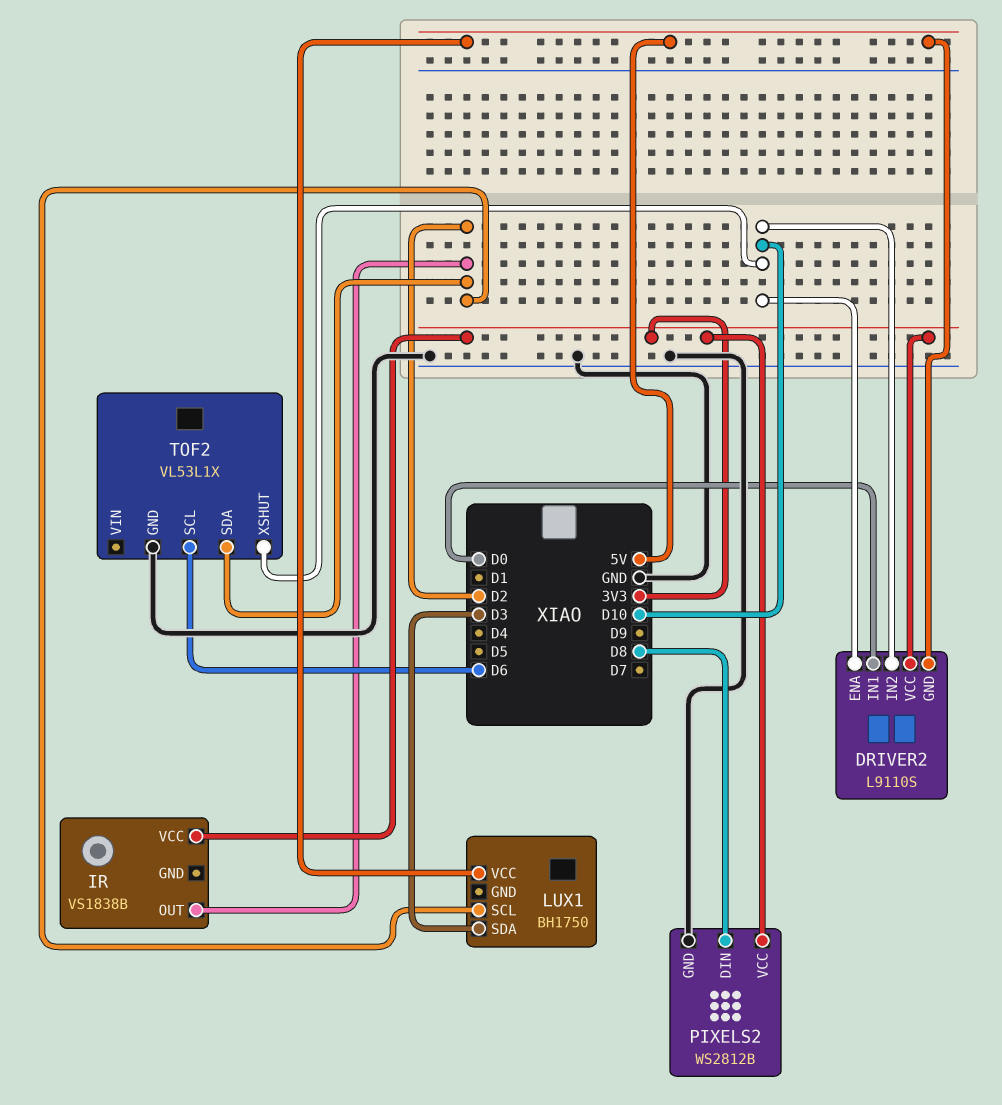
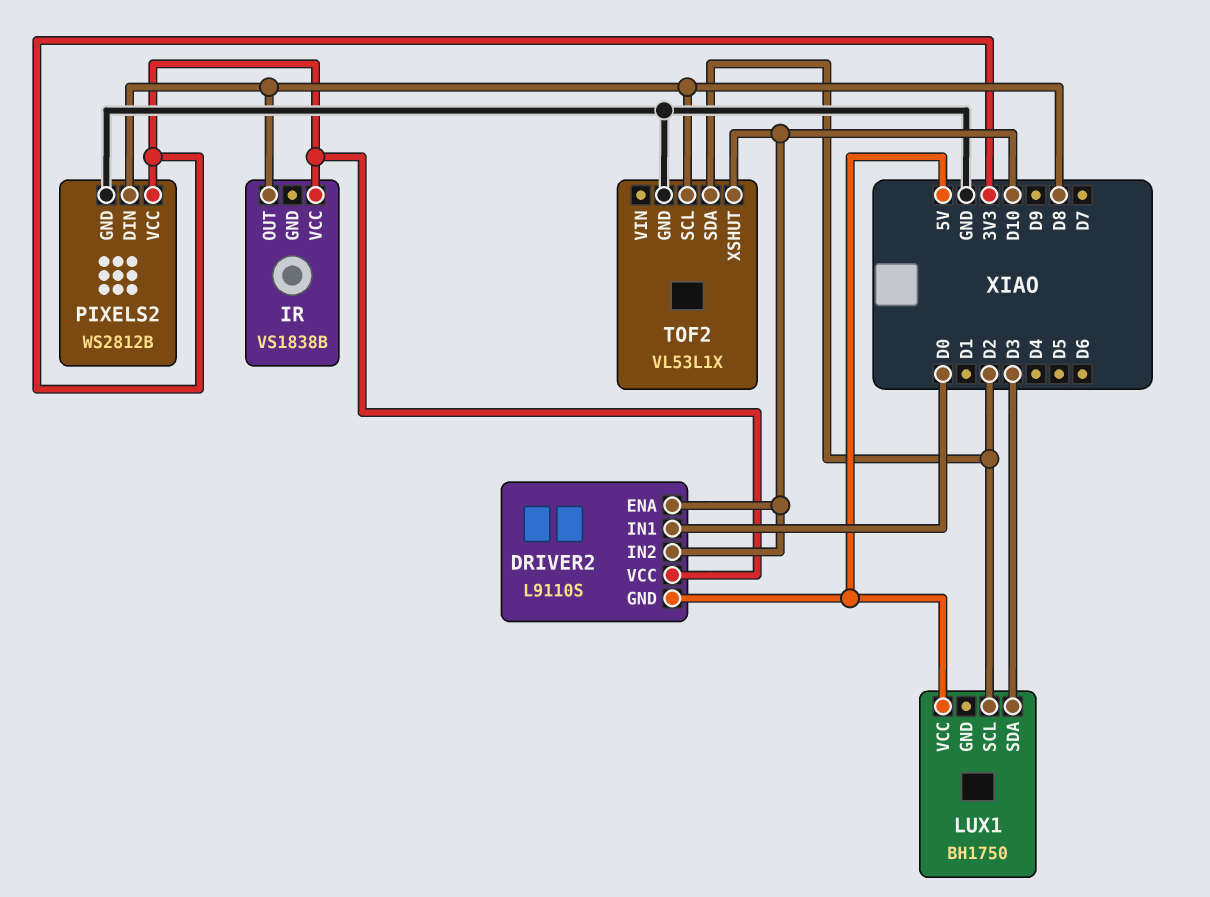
IR pin OUT: D2 -> D8
TOF2 pin SCL: D6 -> D8

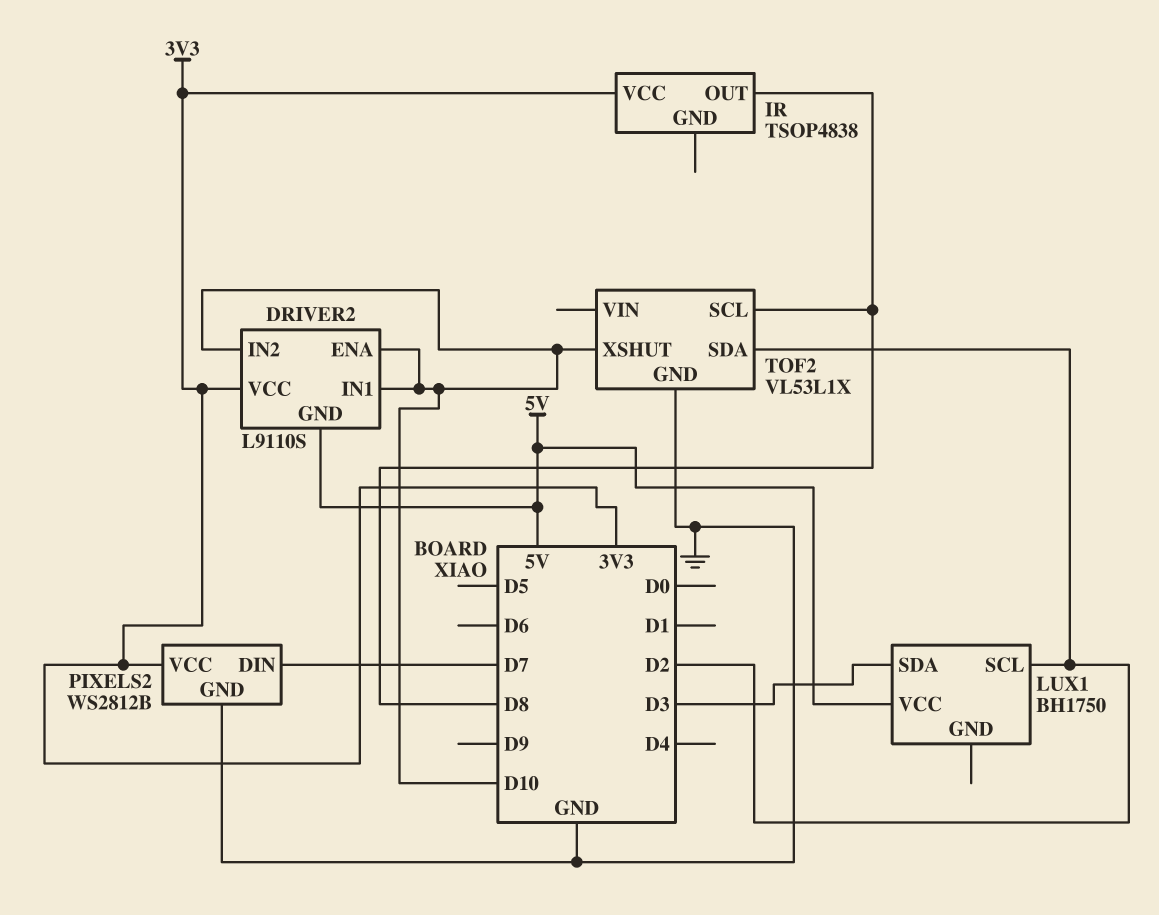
DRIVER2 pin IN1: D0 -> D10
IR: VS1838B -> TSOP4838
PIXELS2 pin DIN: D8 -> D7

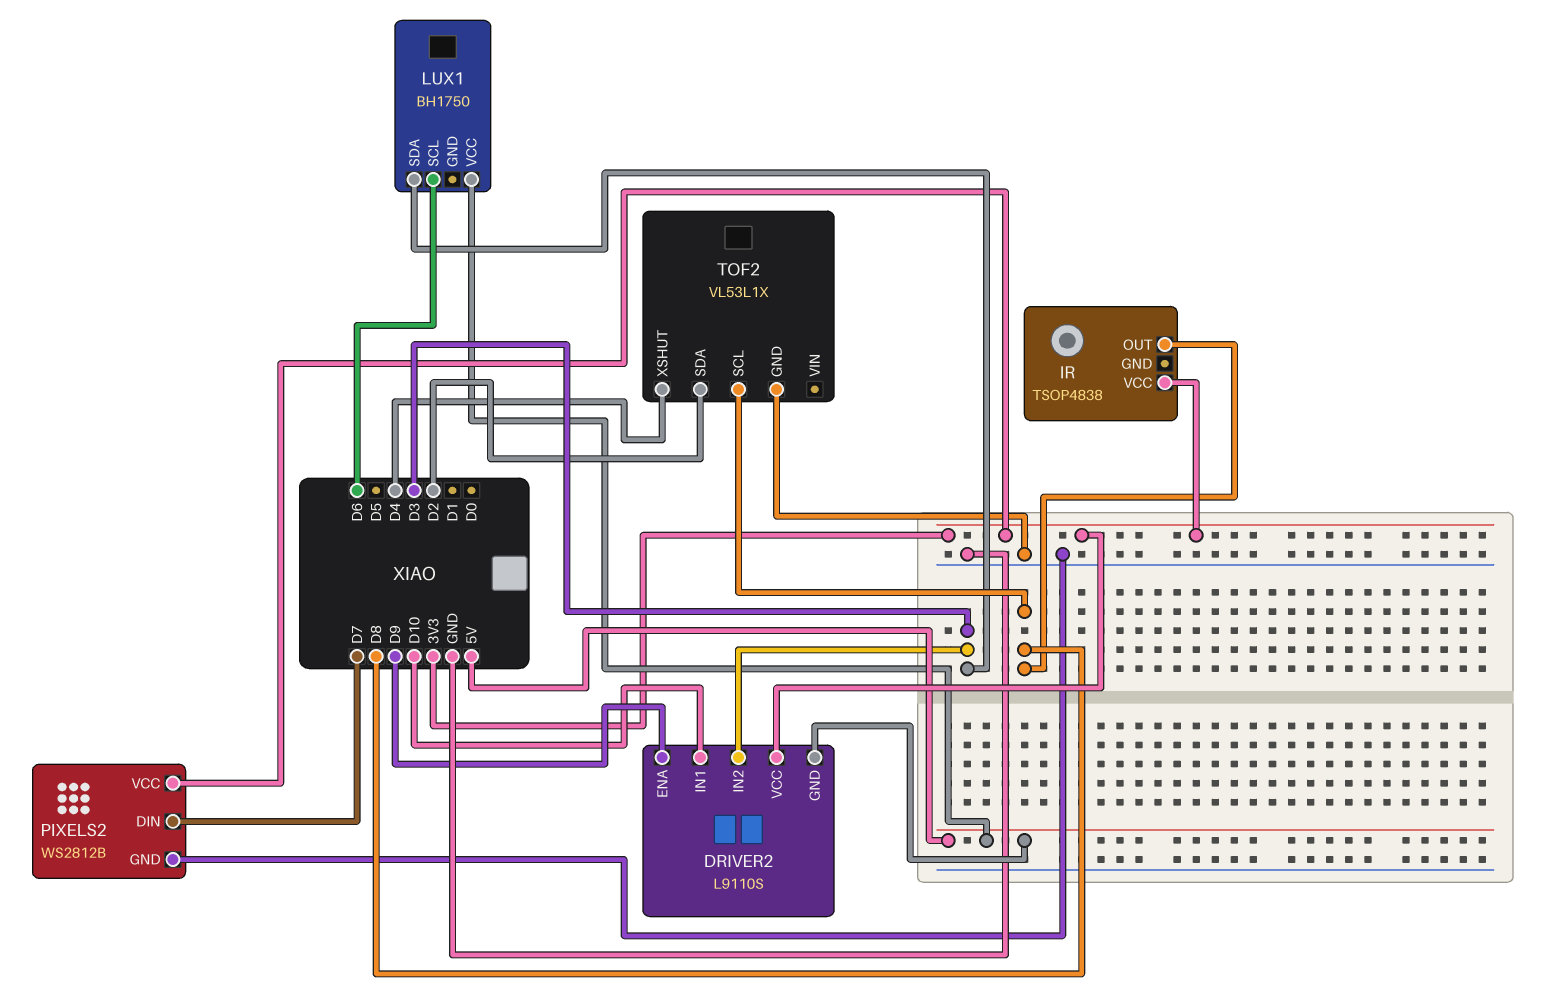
DRIVER2 pin ENA: D10 -> D9
DRIVER2 pin IN2: D10 -> D3
LUX1 pin SCL: D2 -> D6
TOF2 pin XSHUT: D10 -> D4

